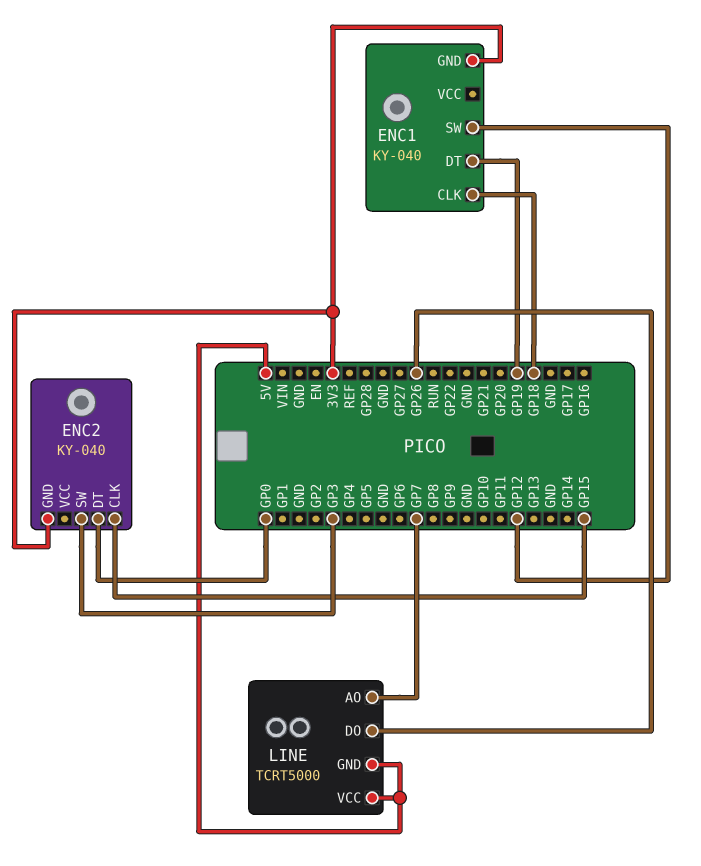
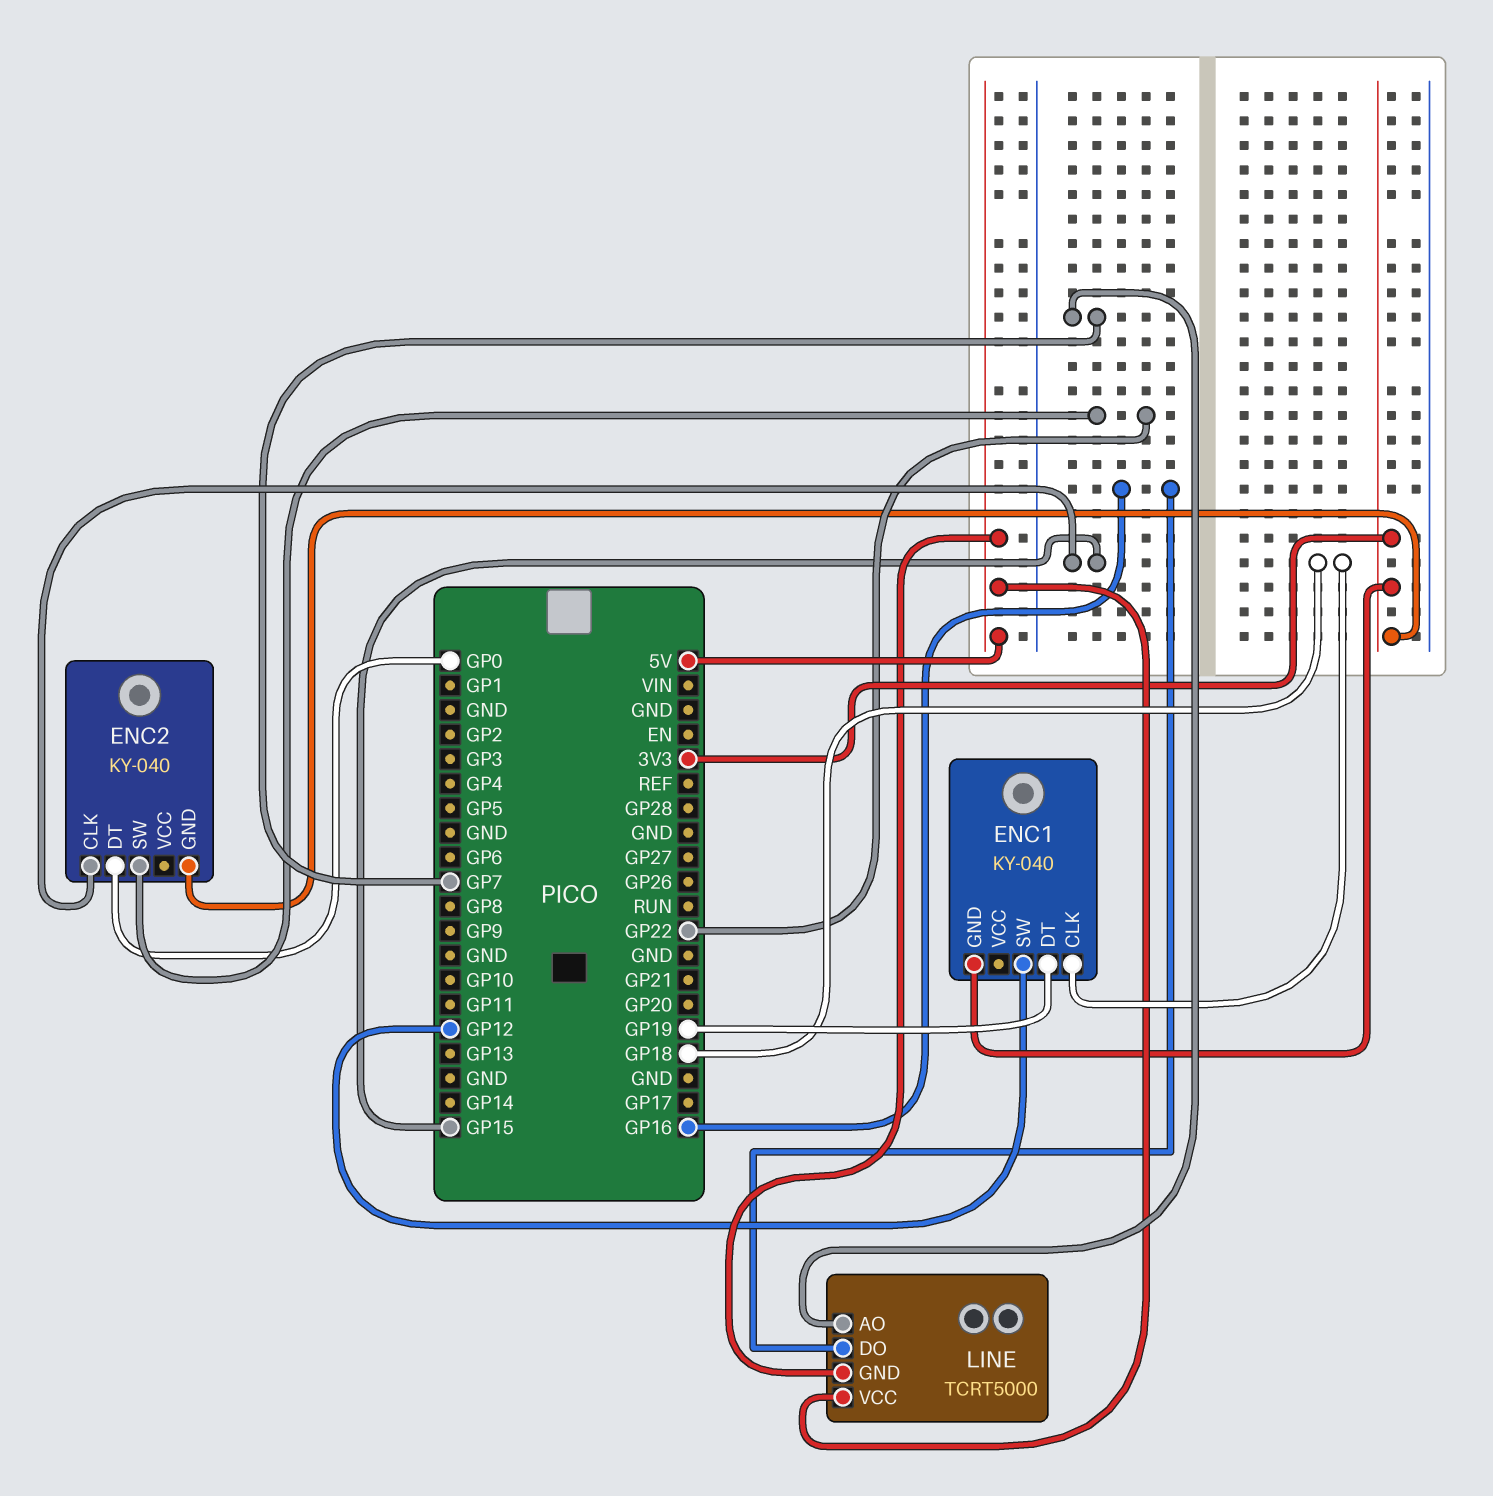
ENC2 pin SW: GP3 -> GP22
LINE pin DO: GP26 -> GP16

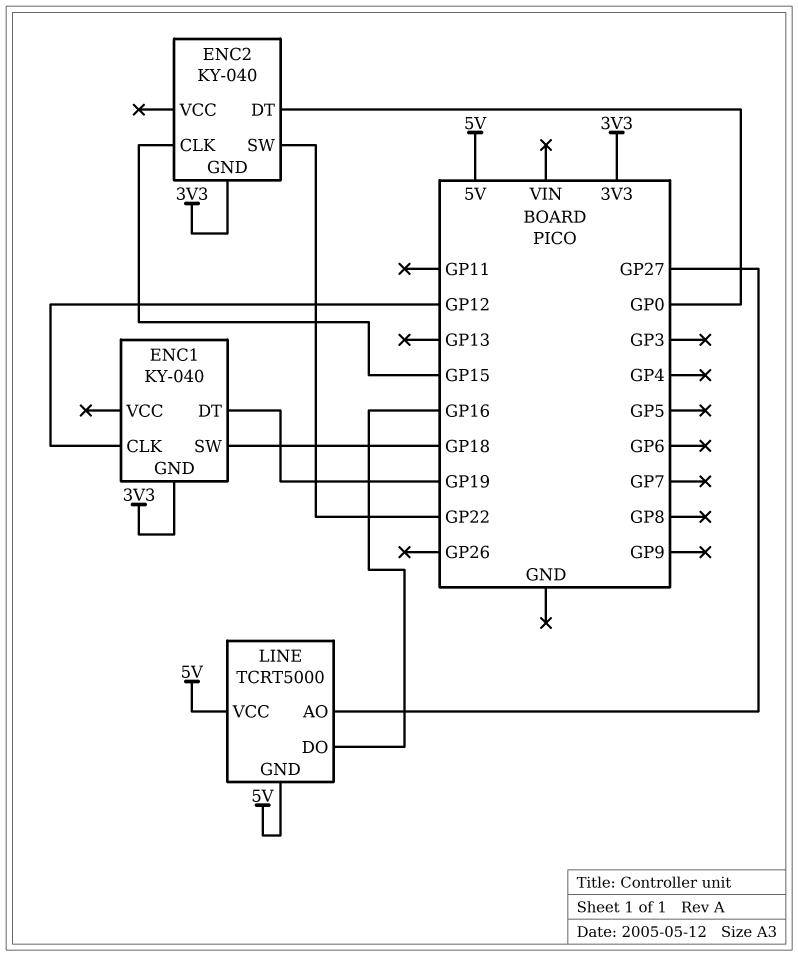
ENC1 pin CLK: GP18 -> GP12
ENC1 pin SW: GP12 -> GP18
LINE pin AO: GP7 -> GP27

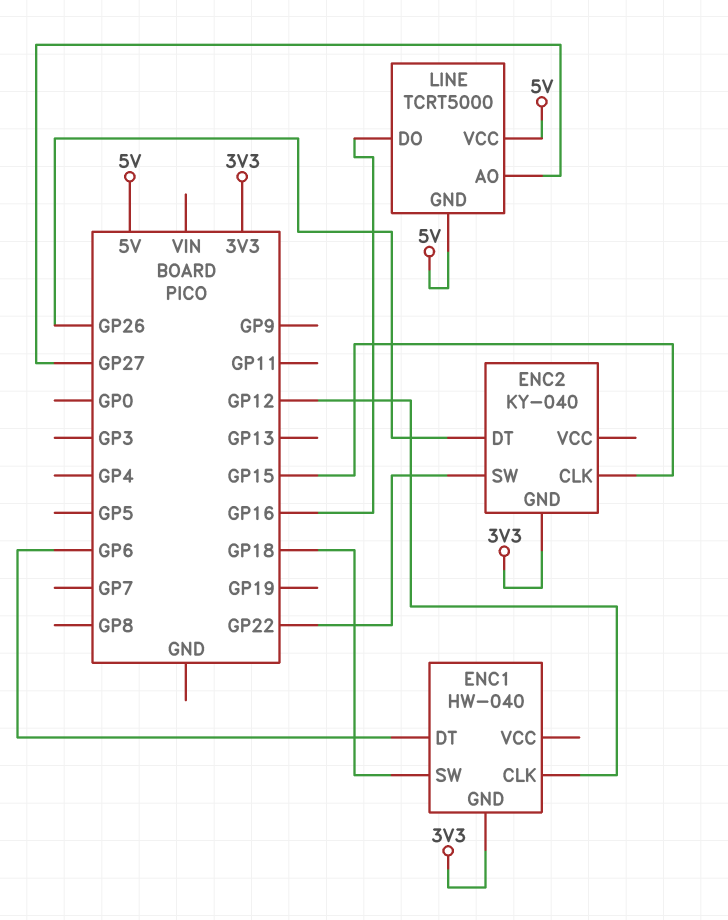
ENC1: KY-040 -> HW-040
ENC1 pin DT: GP19 -> GP6
ENC2 pin DT: GP0 -> GP26

